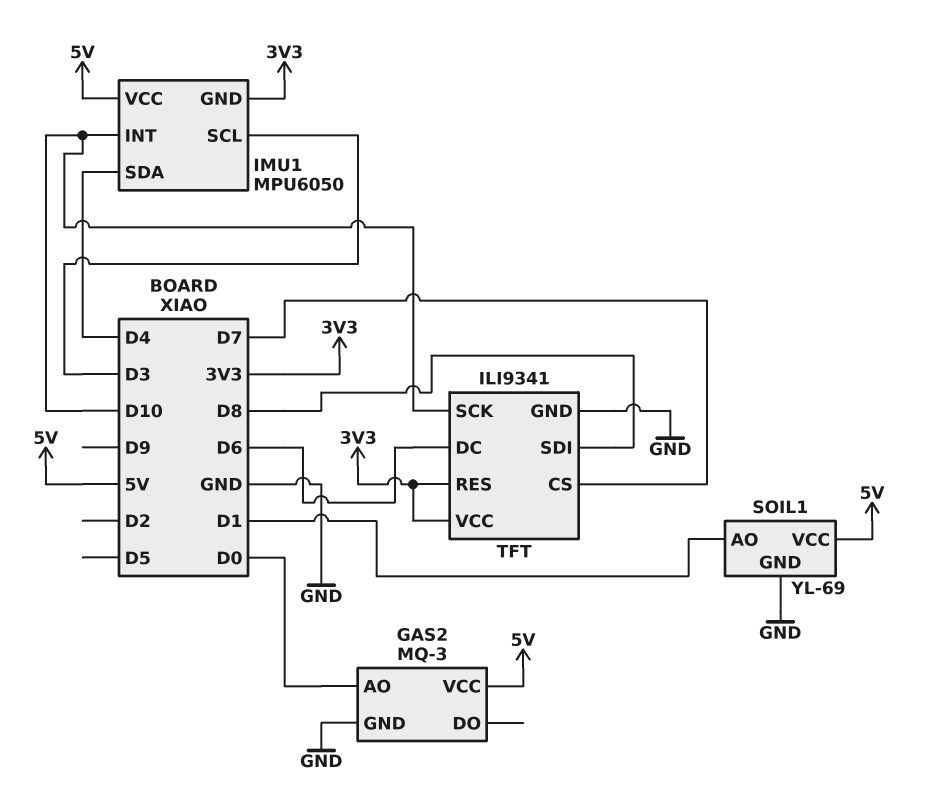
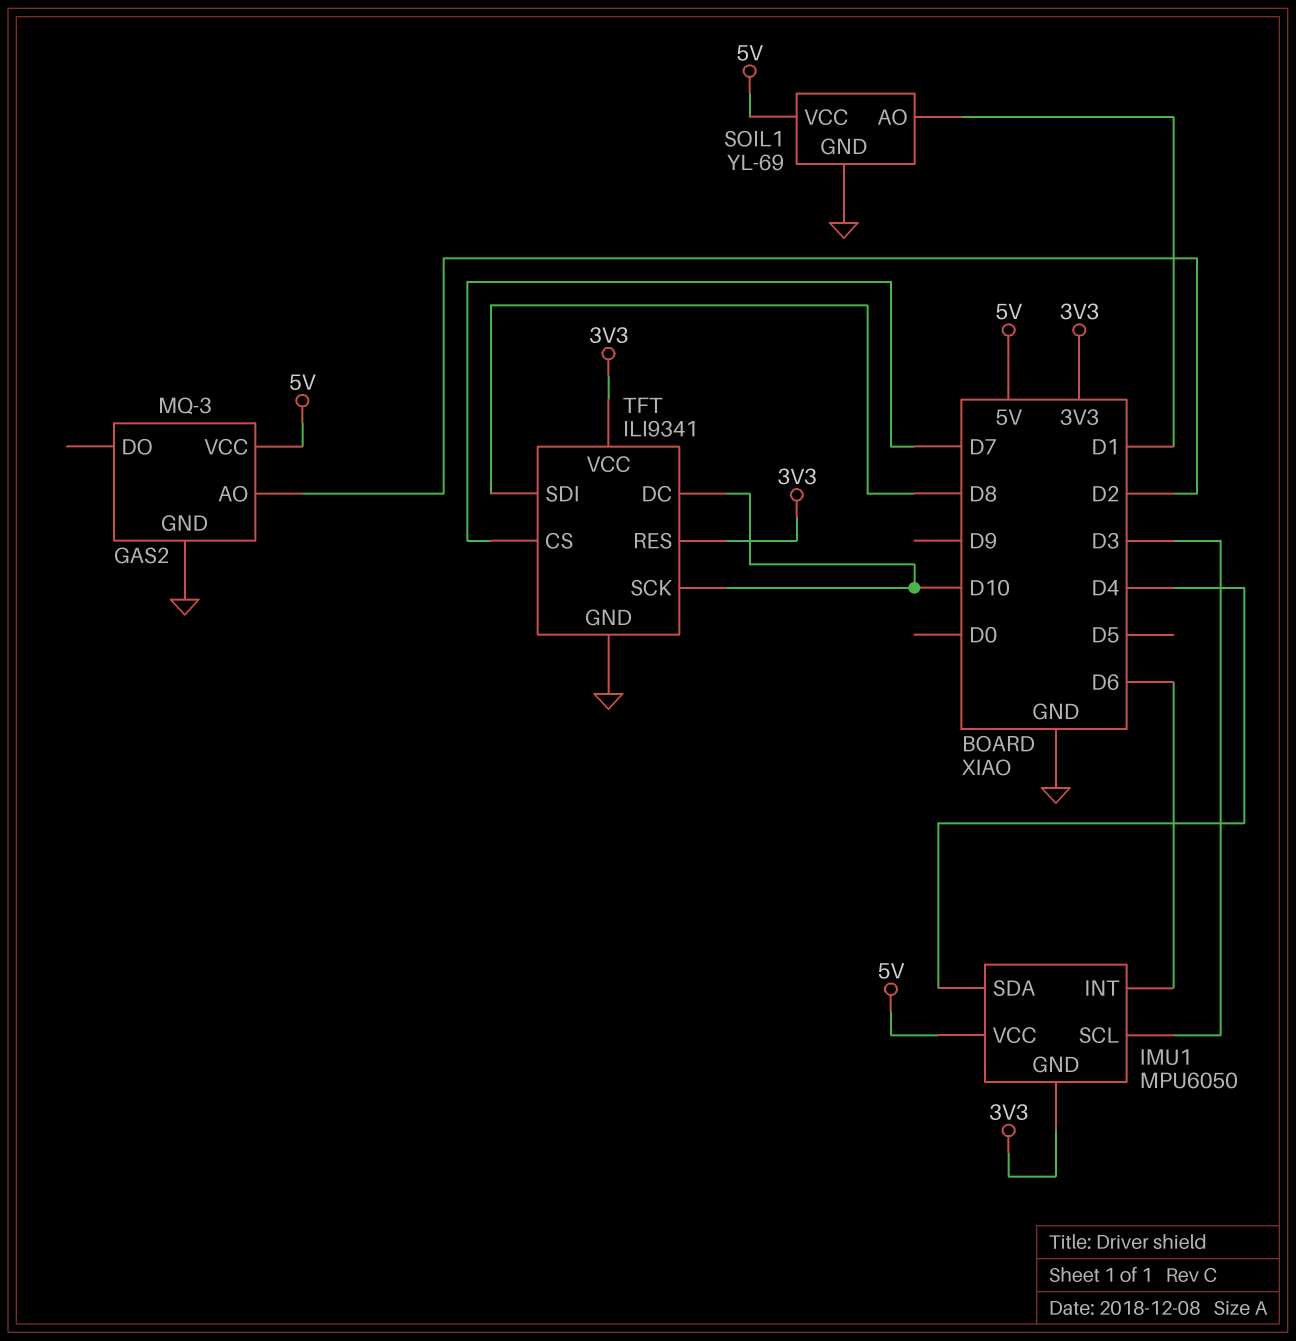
GAS2 pin AO: D0 -> D2
IMU1 pin INT: D10 -> D6
TFT pin DC: D6 -> D10

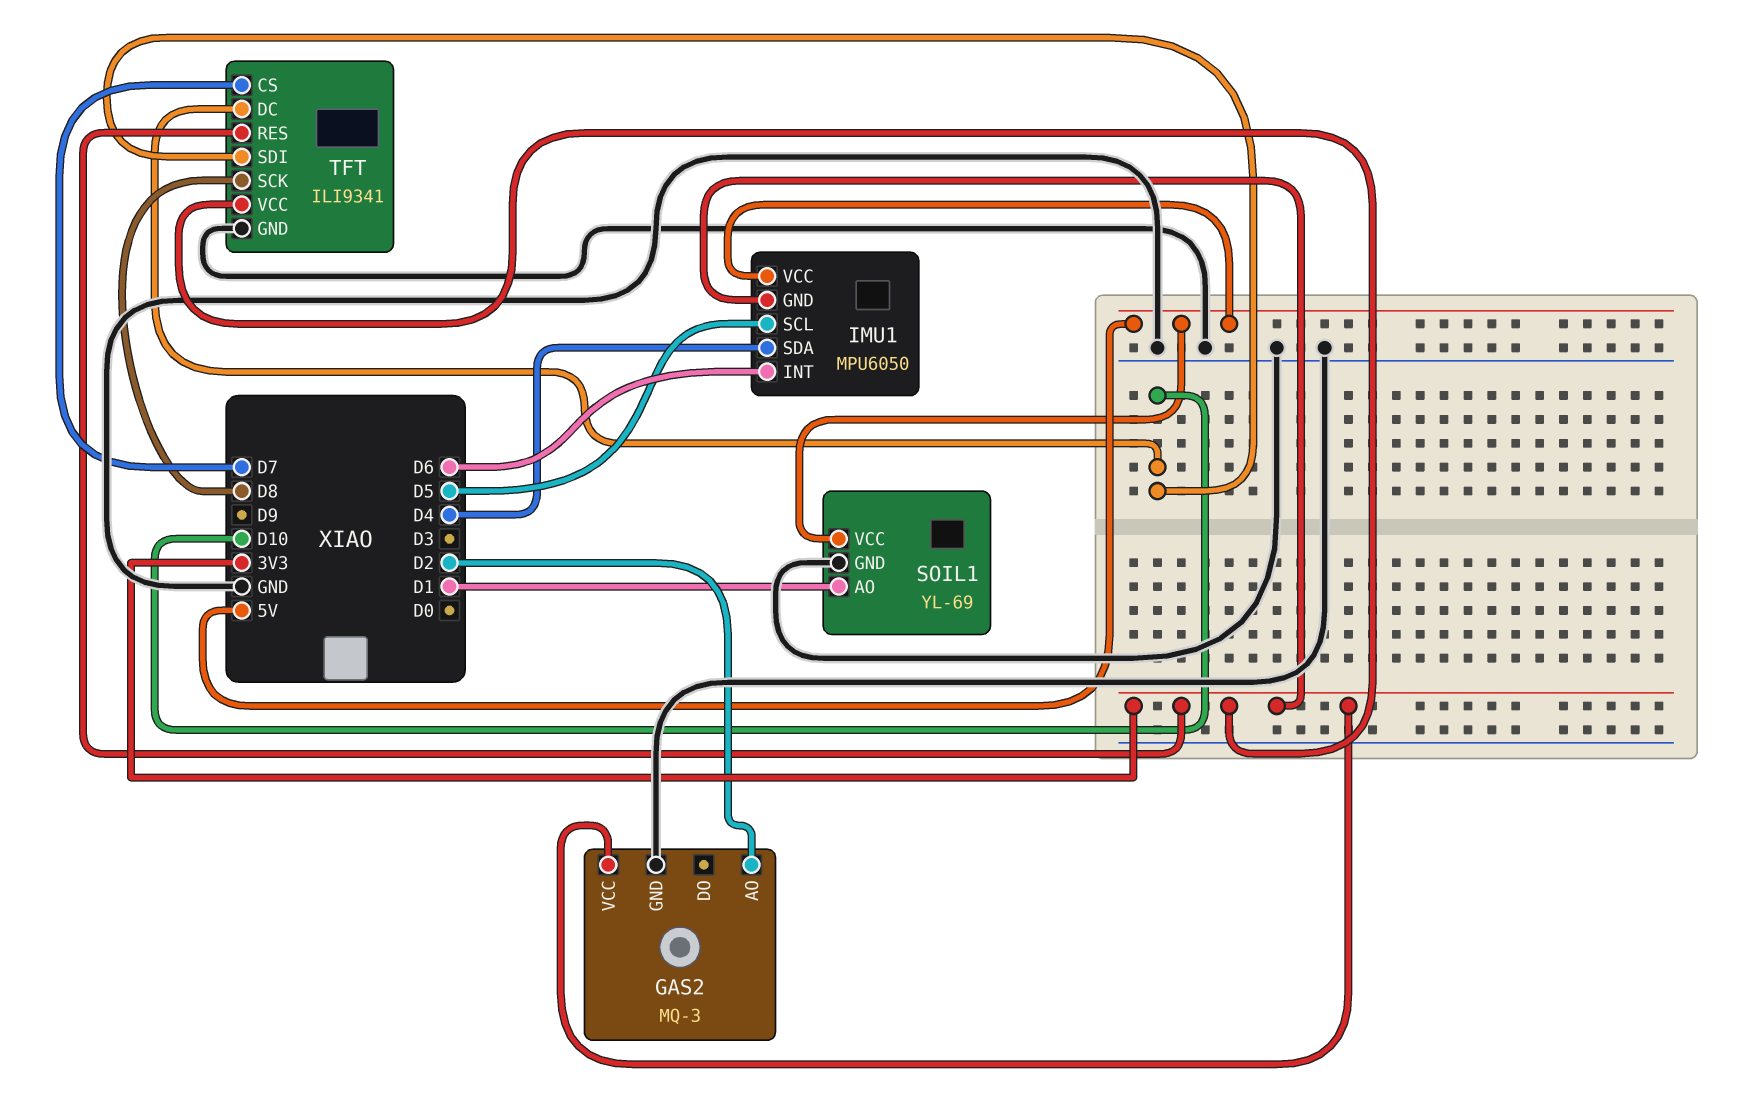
GAS2 pin VCC: 5V -> 3V3
IMU1 pin SCL: D3 -> D5
TFT pin SCK: D10 -> D8
TFT pin SDI: D8 -> D10

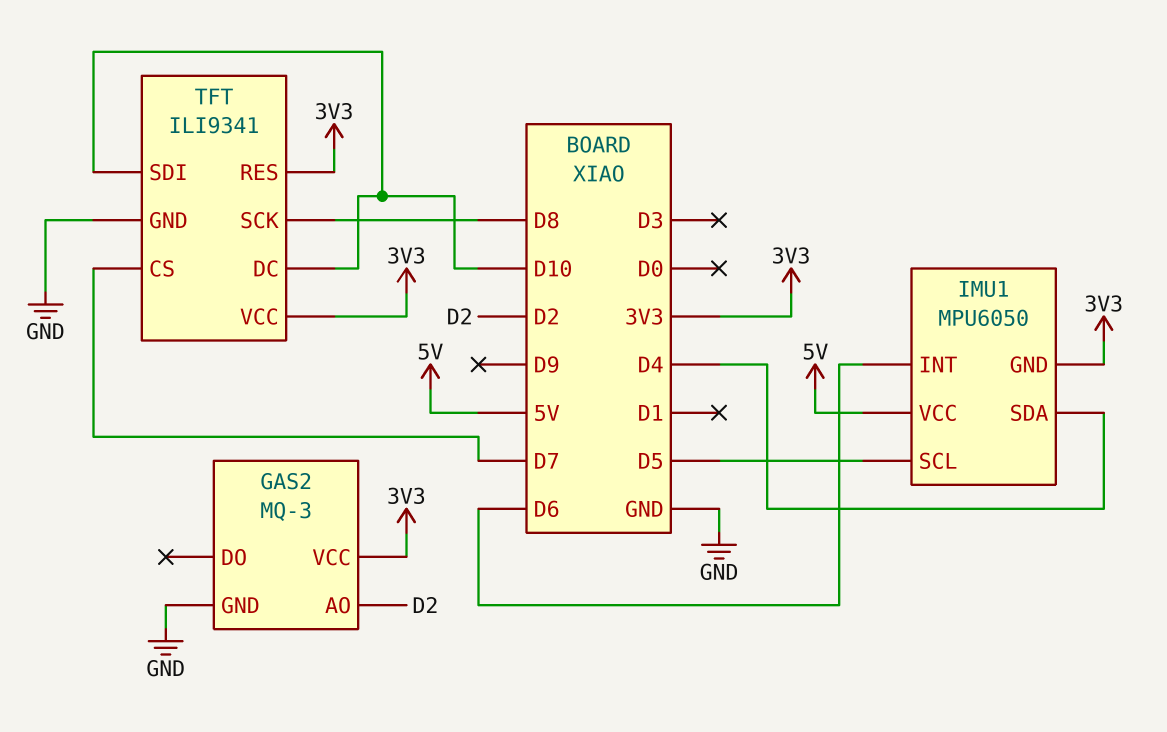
SOIL1: YL-69 -> none
SOIL1 pin AO: D1 -> none
SOIL1 pin GND: GND -> none
SOIL1 pin VCC: 5V -> none

